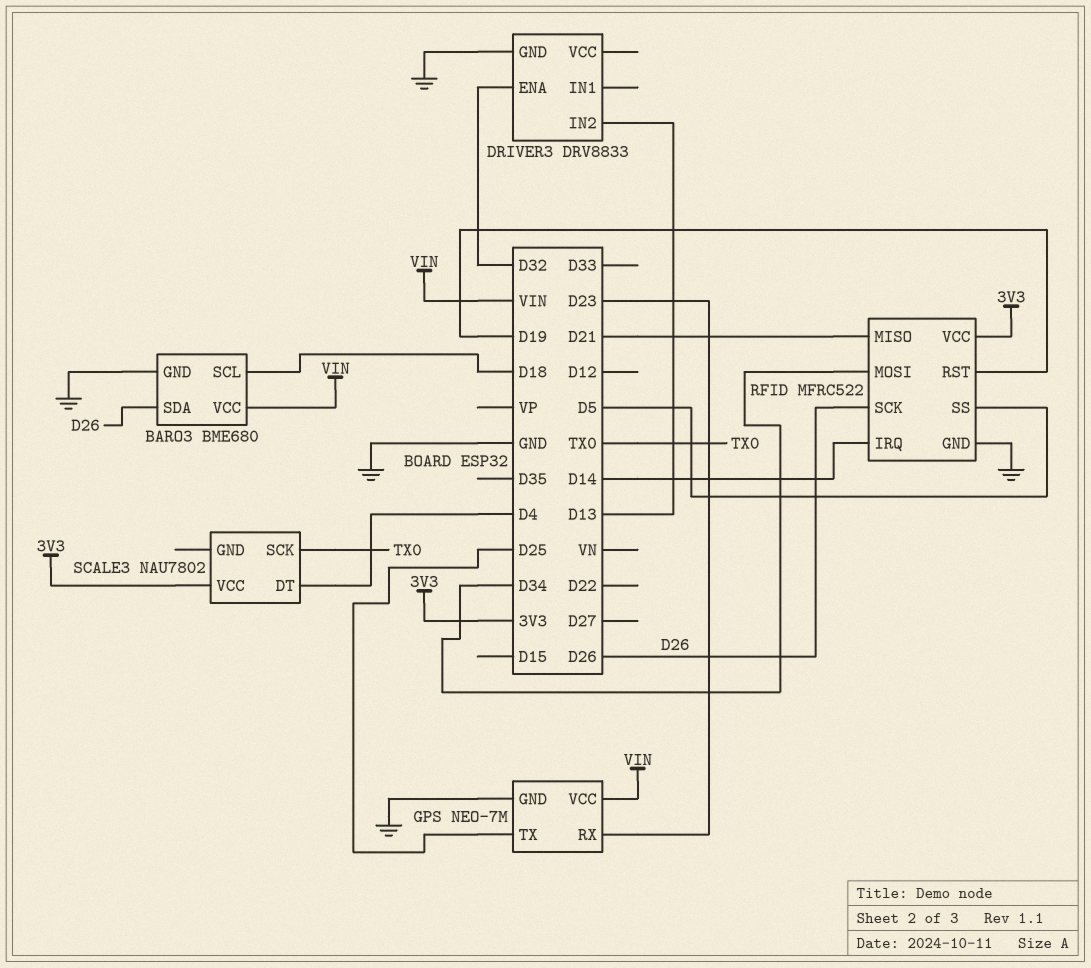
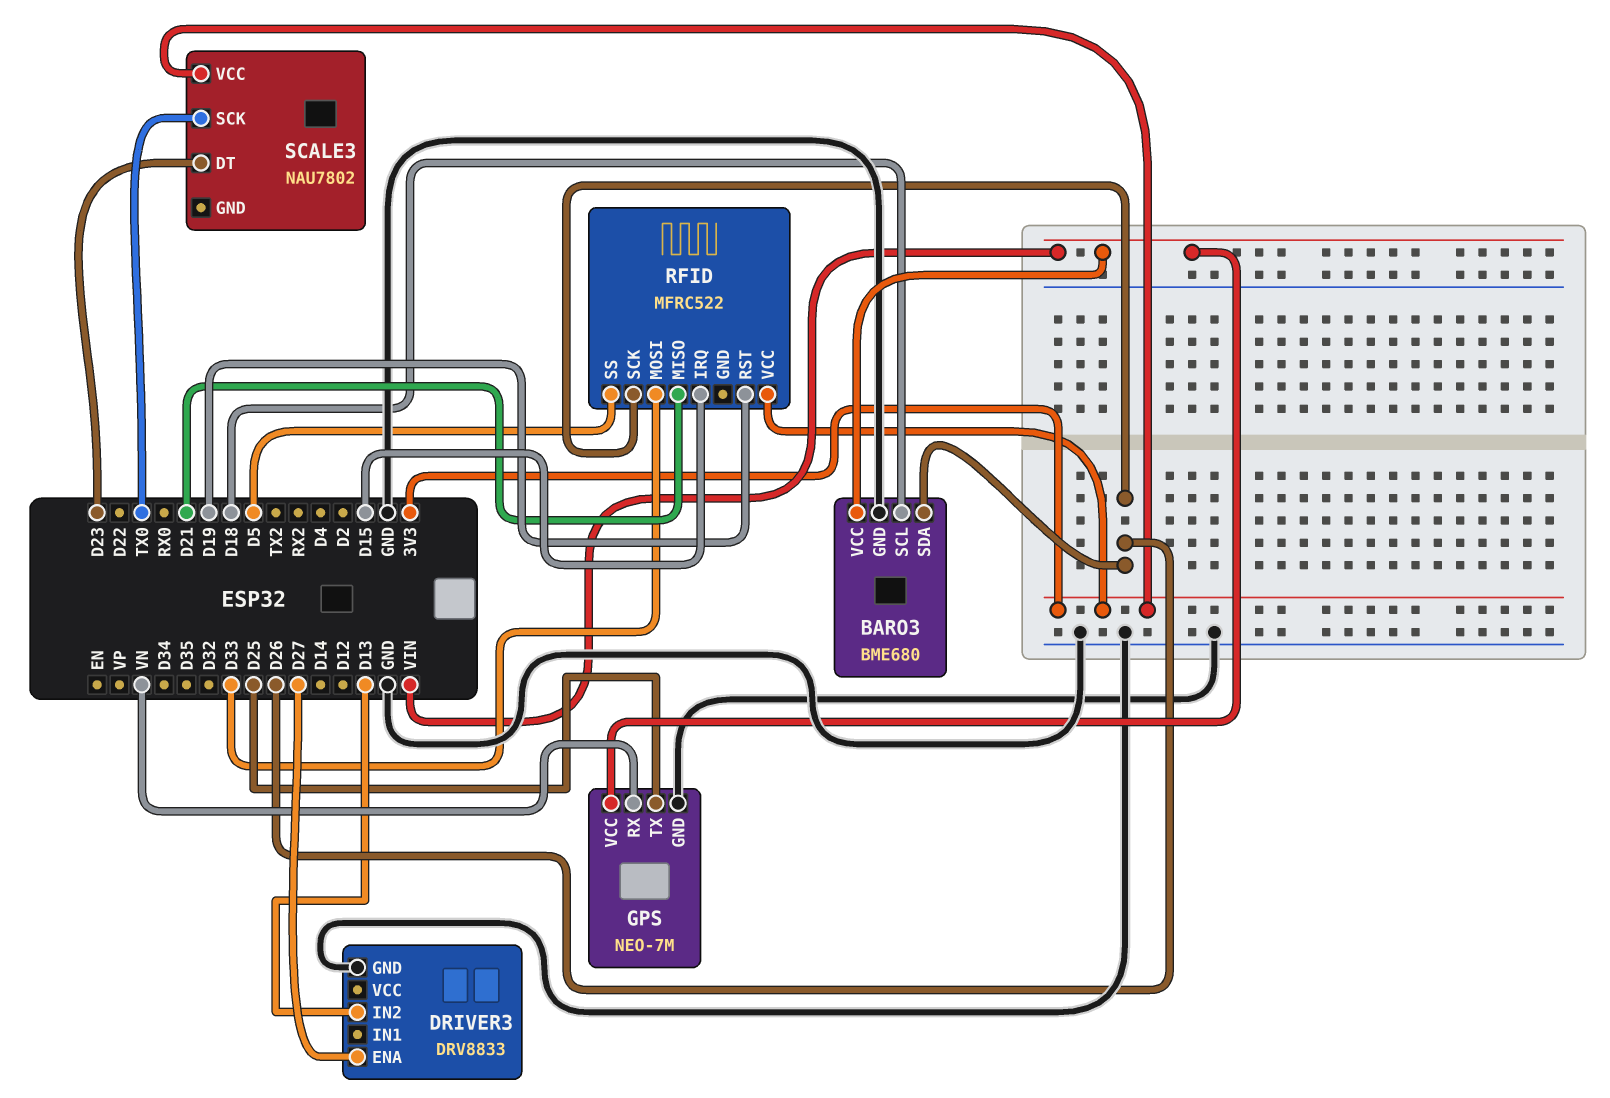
DRIVER3 pin ENA: D32 -> D27
GPS pin RX: D23 -> VN
RFID pin GND: GND -> none
RFID pin IRQ: D14 -> D15
RFID pin MOSI: D34 -> D33
SCALE3 pin DT: D4 -> D23

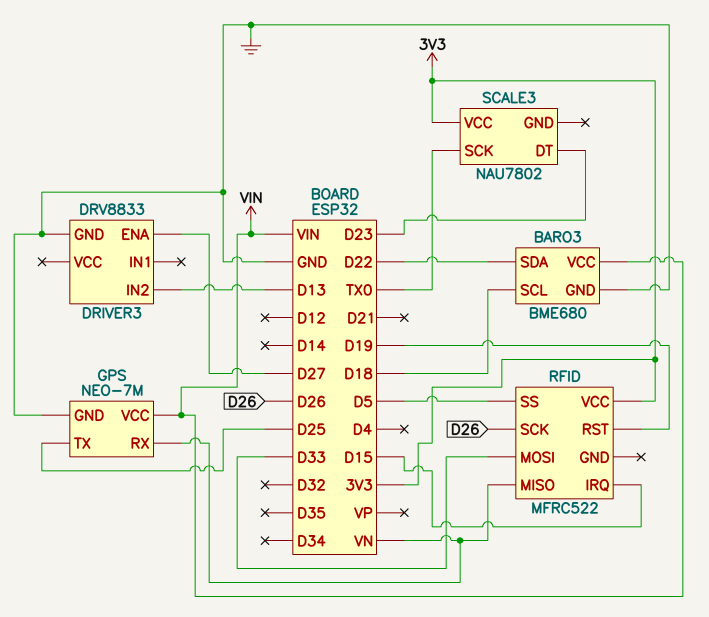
BARO3 pin SDA: D26 -> D22
RFID pin MISO: D21 -> VN

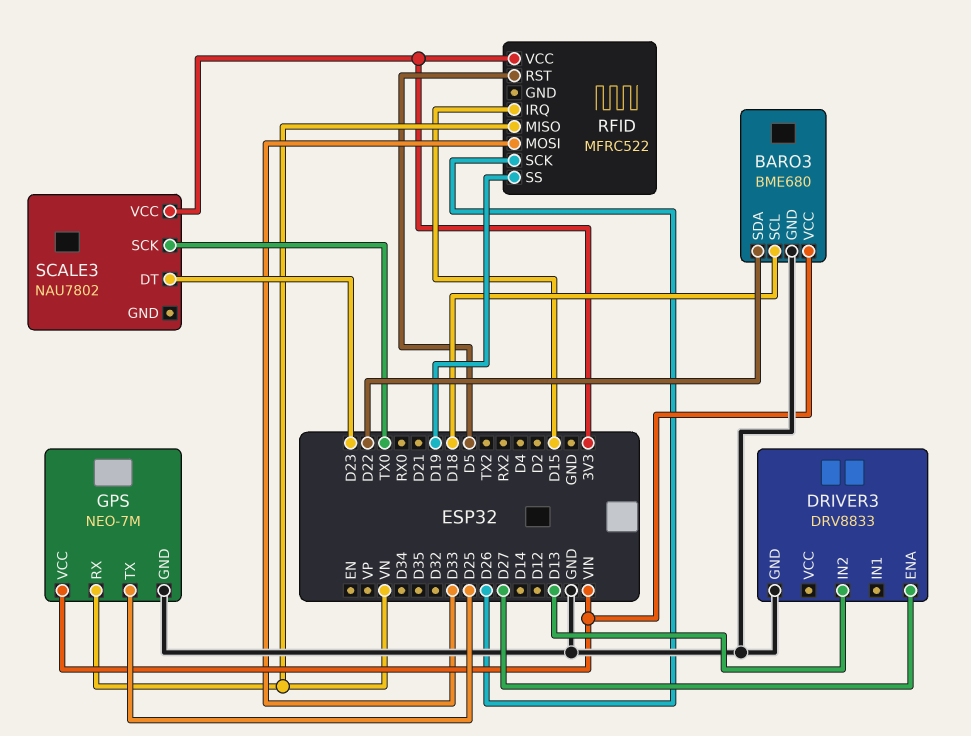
RFID pin RST: D19 -> D5
RFID pin SS: D5 -> D19

